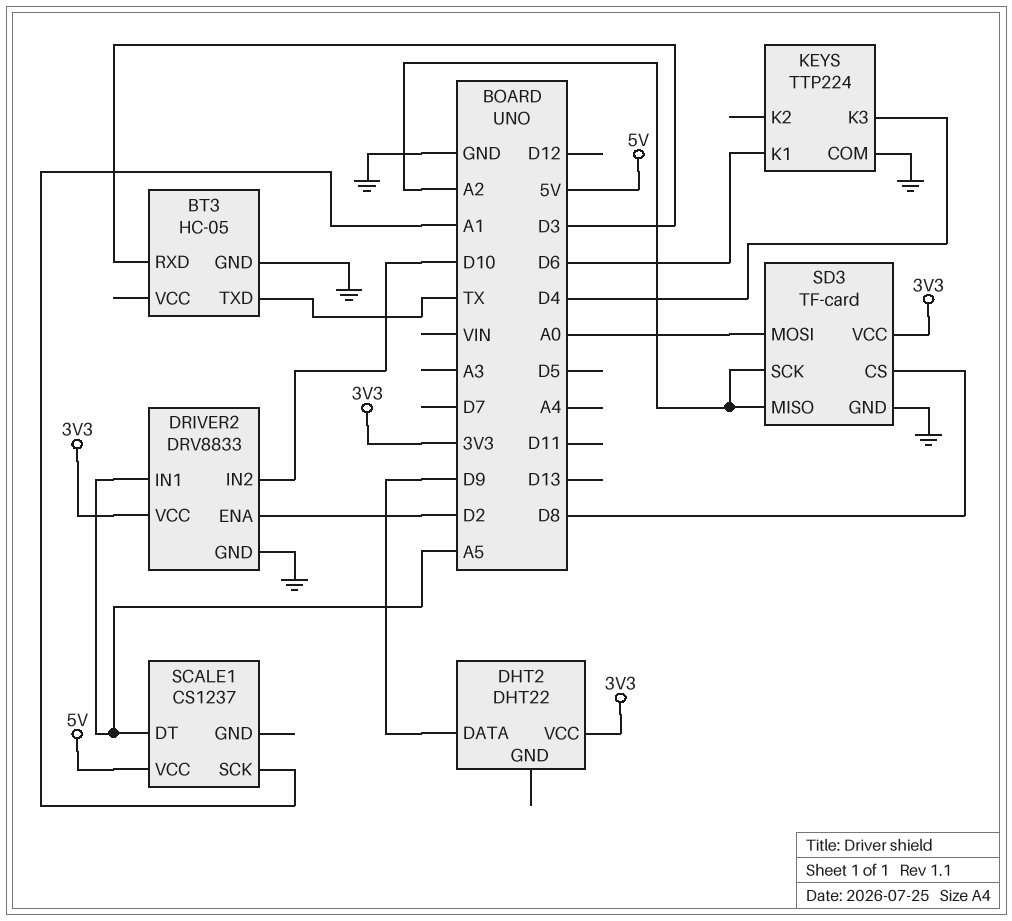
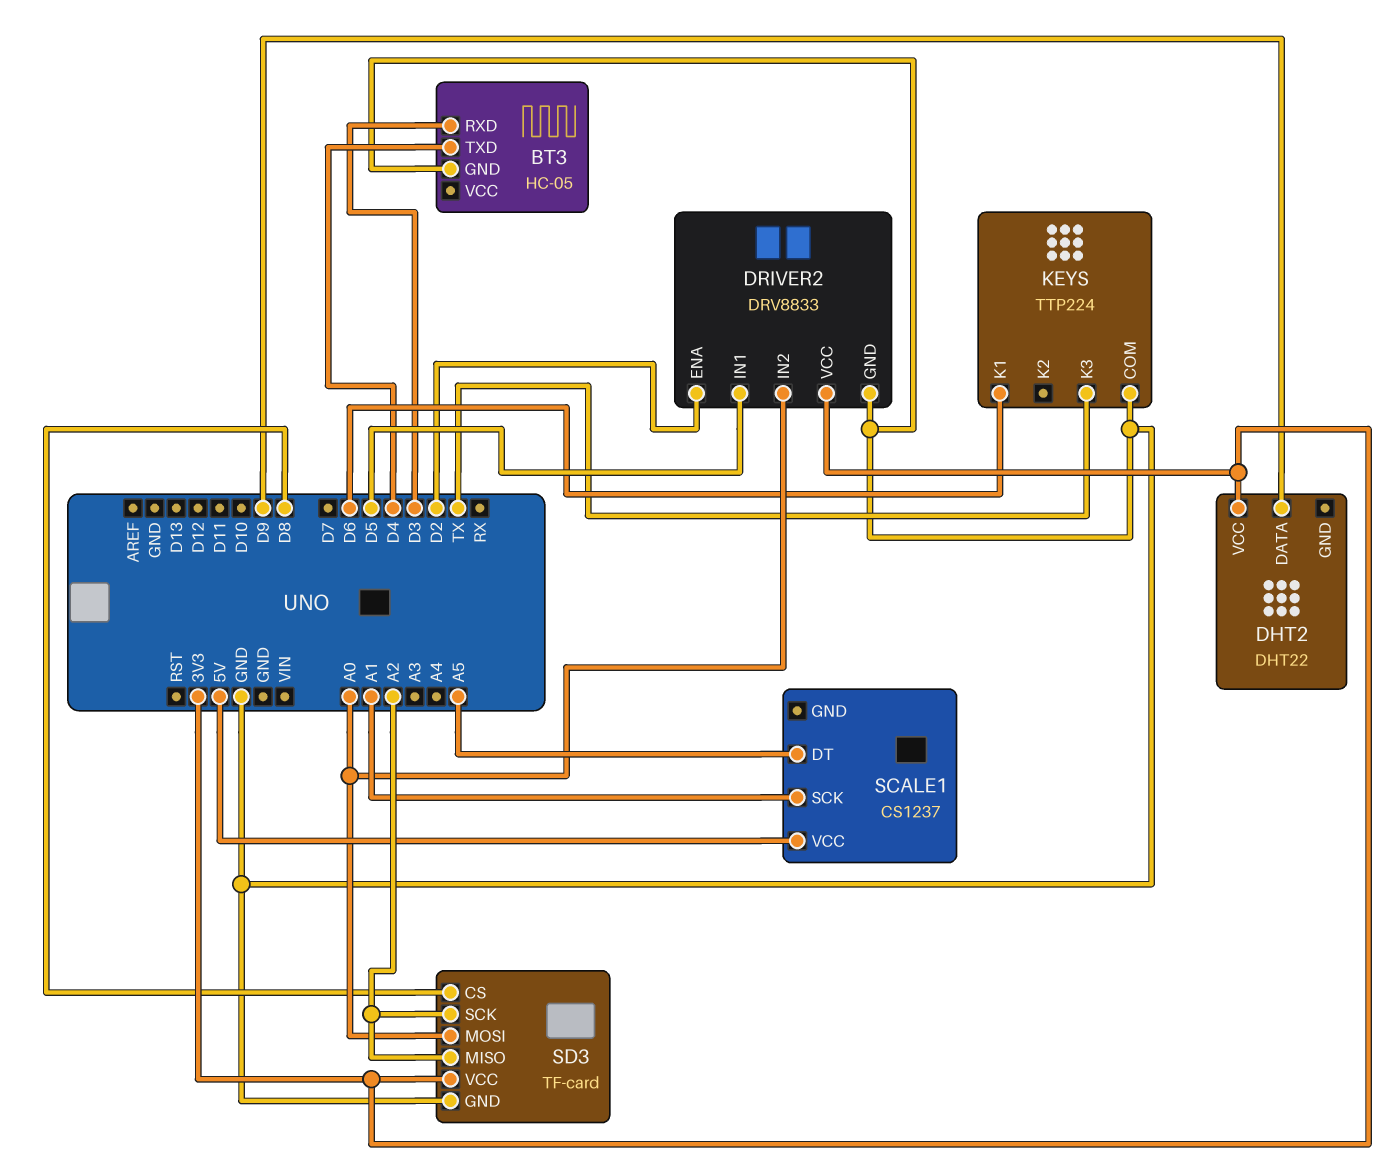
BT3 pin TXD: TX -> D4
DRIVER2 pin IN1: A5 -> D5
DRIVER2 pin IN2: D10 -> A0
KEYS pin K3: D4 -> TX

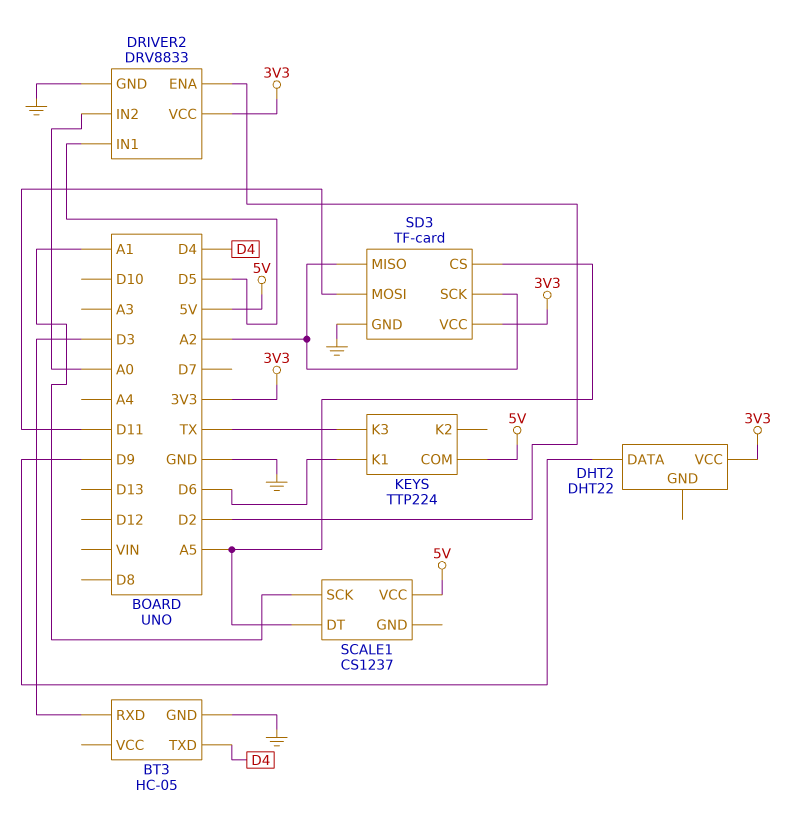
KEYS pin COM: GND -> 5V
SD3 pin CS: D8 -> A5
SD3 pin MOSI: A0 -> D11

